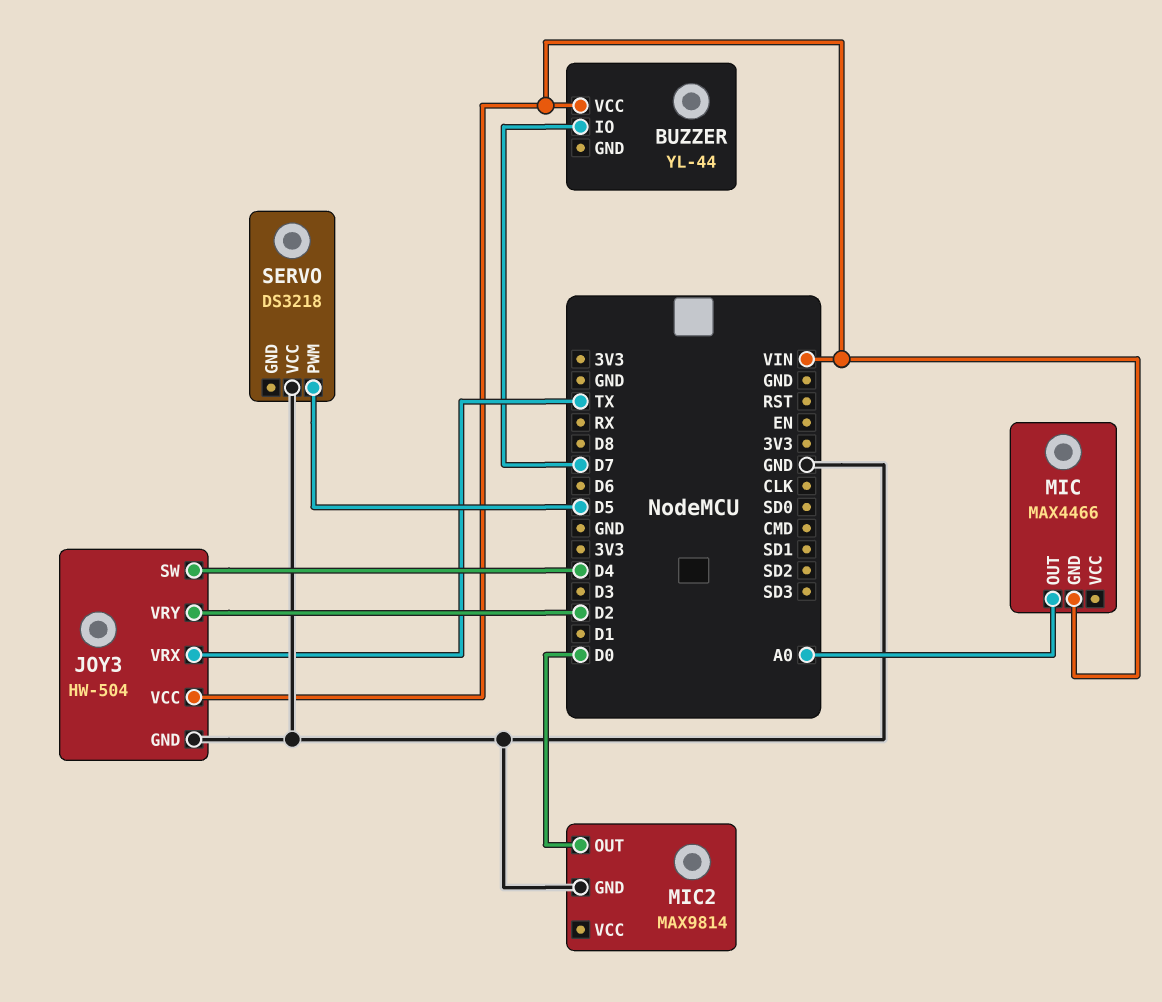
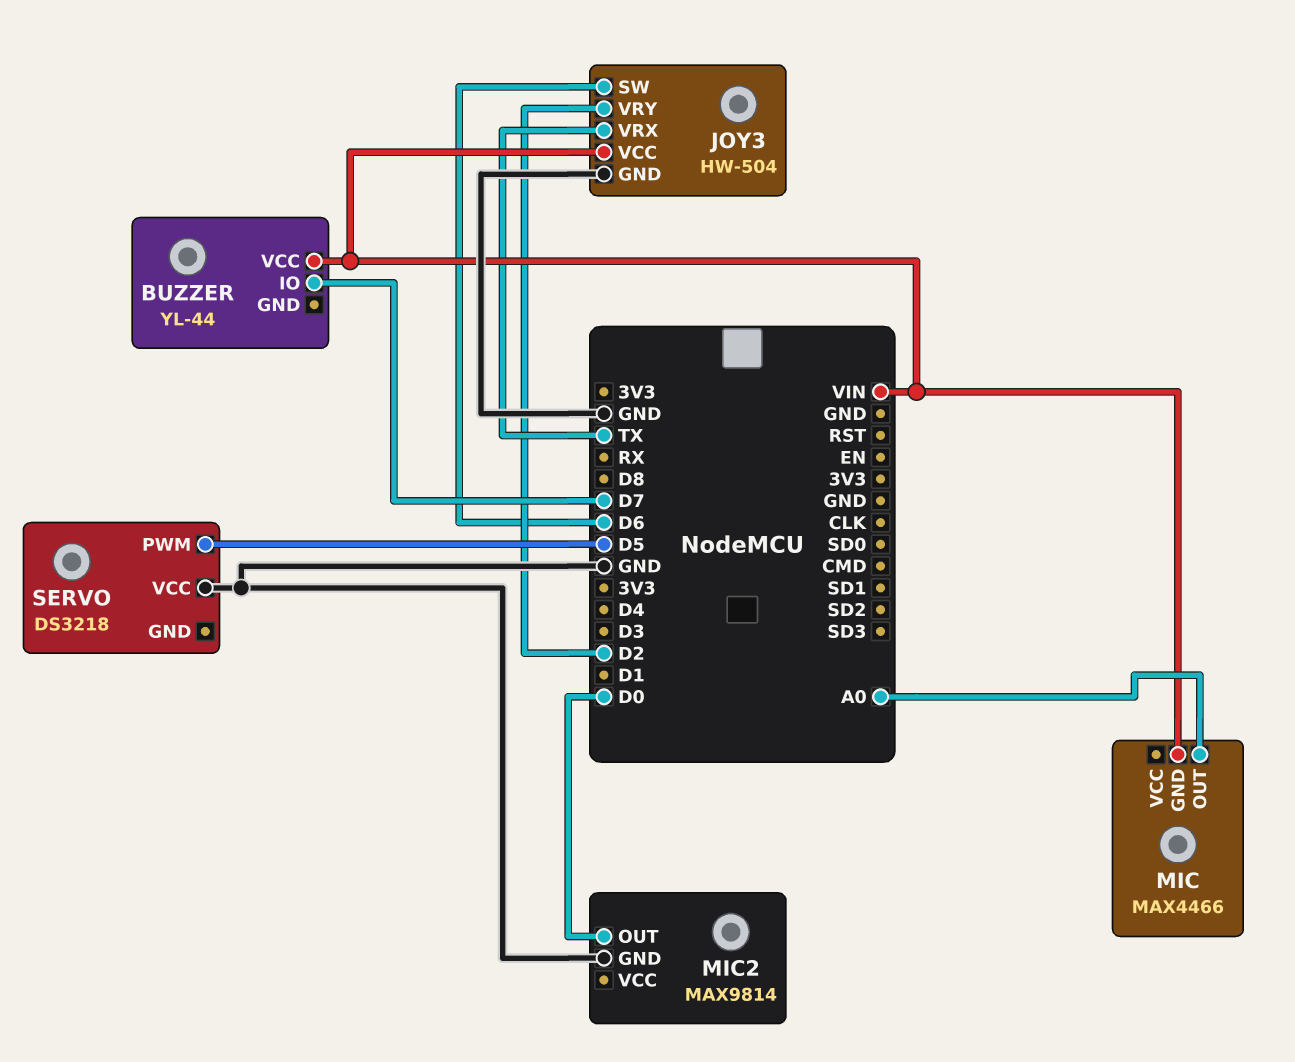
JOY3 pin SW: D4 -> D6

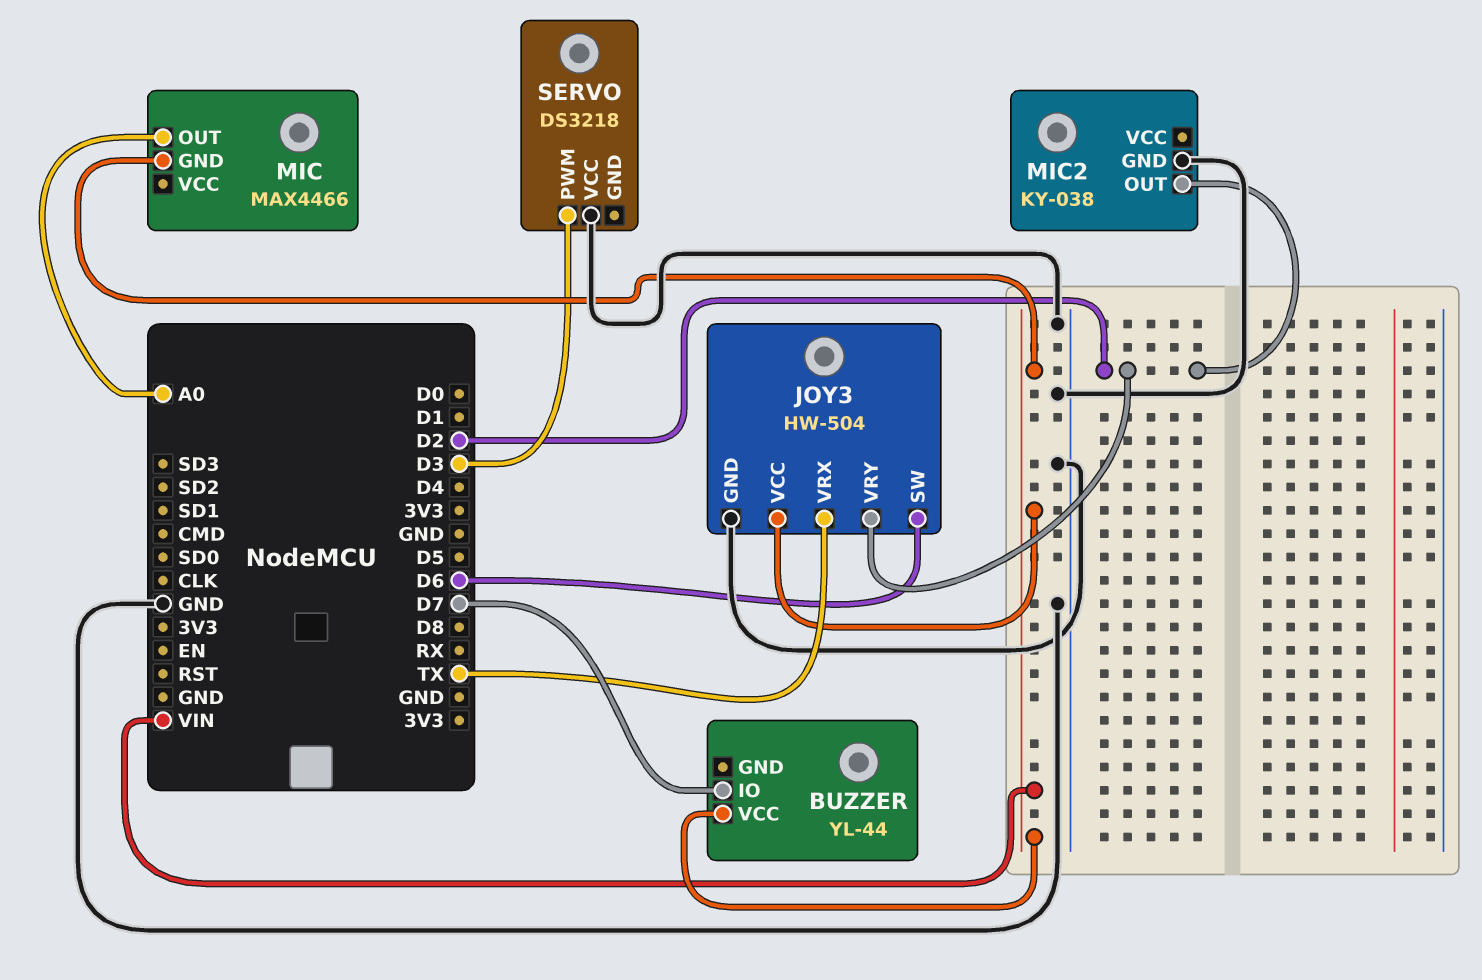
MIC2: MAX9814 -> KY-038
MIC2 pin OUT: D0 -> D2
SERVO pin PWM: D5 -> D3

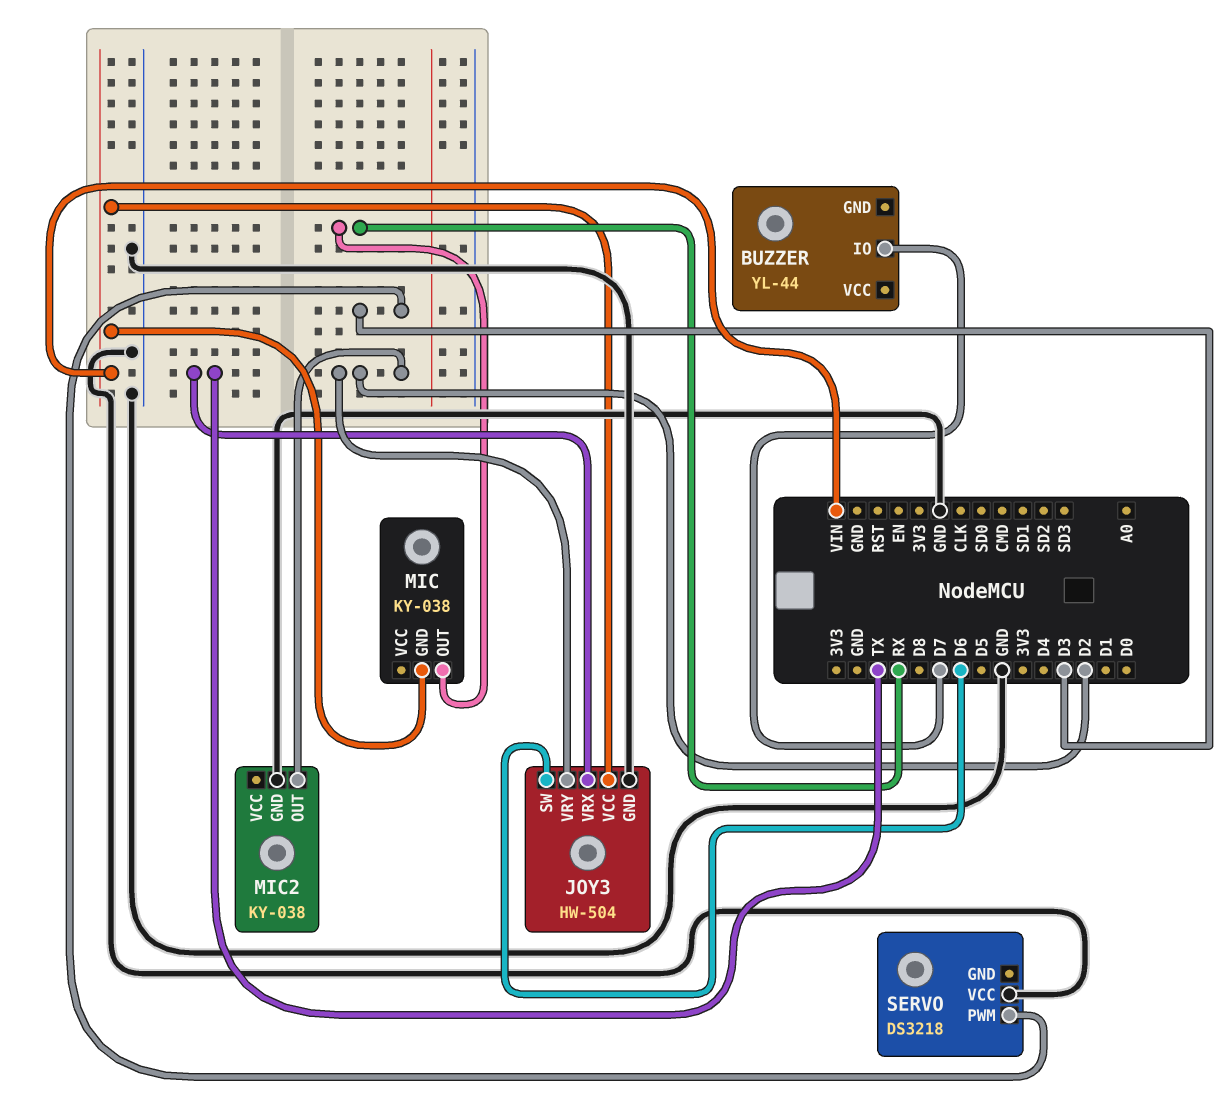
BUZZER pin VCC: VIN -> none
MIC: MAX4466 -> KY-038
MIC pin OUT: A0 -> RX

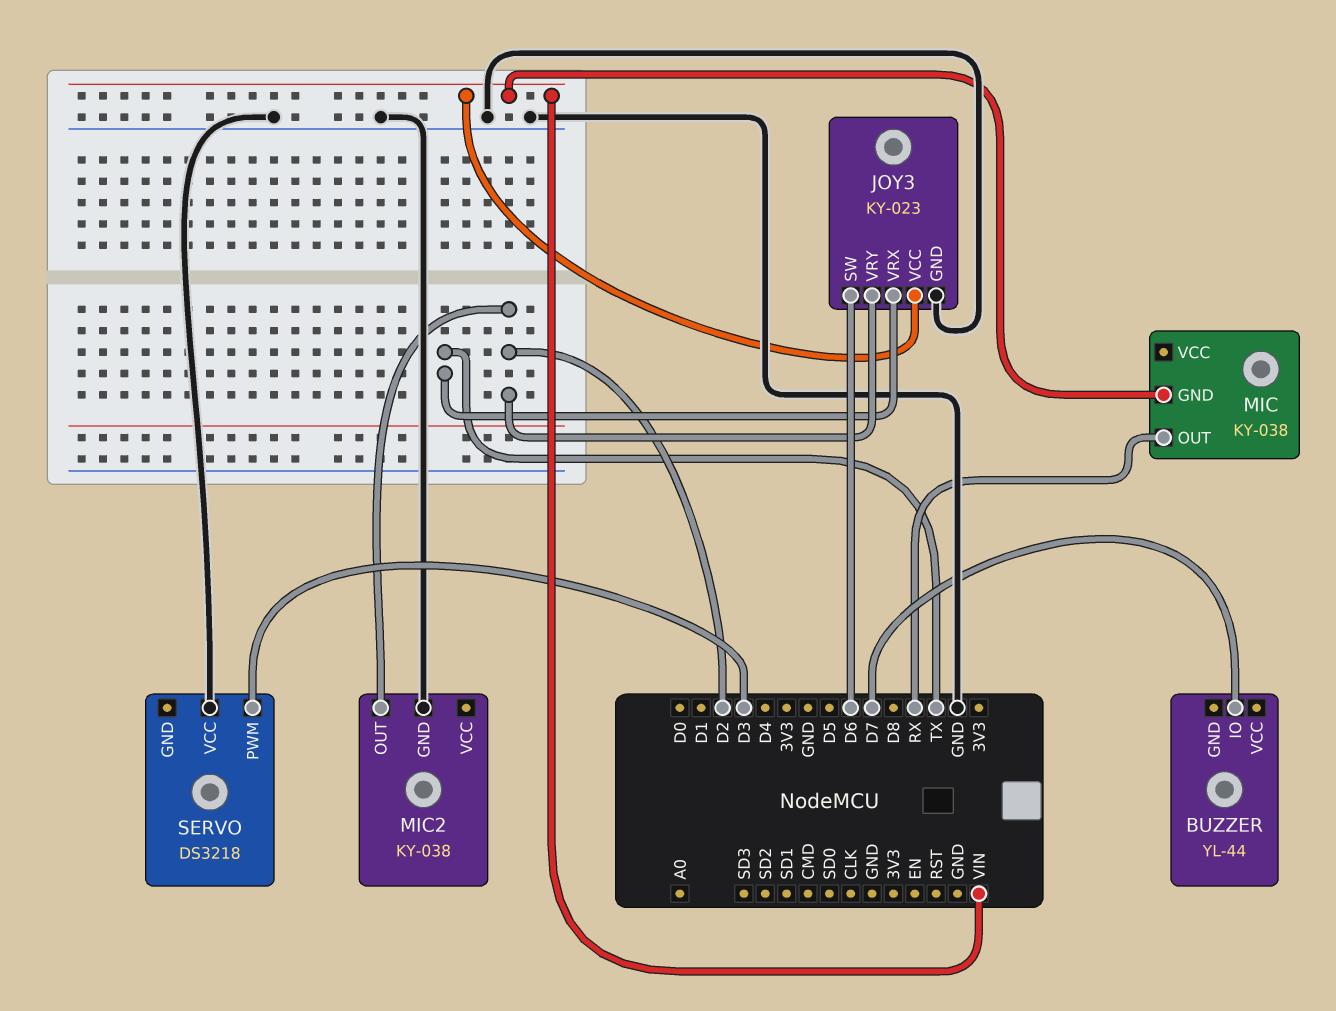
JOY3: HW-504 -> KY-023

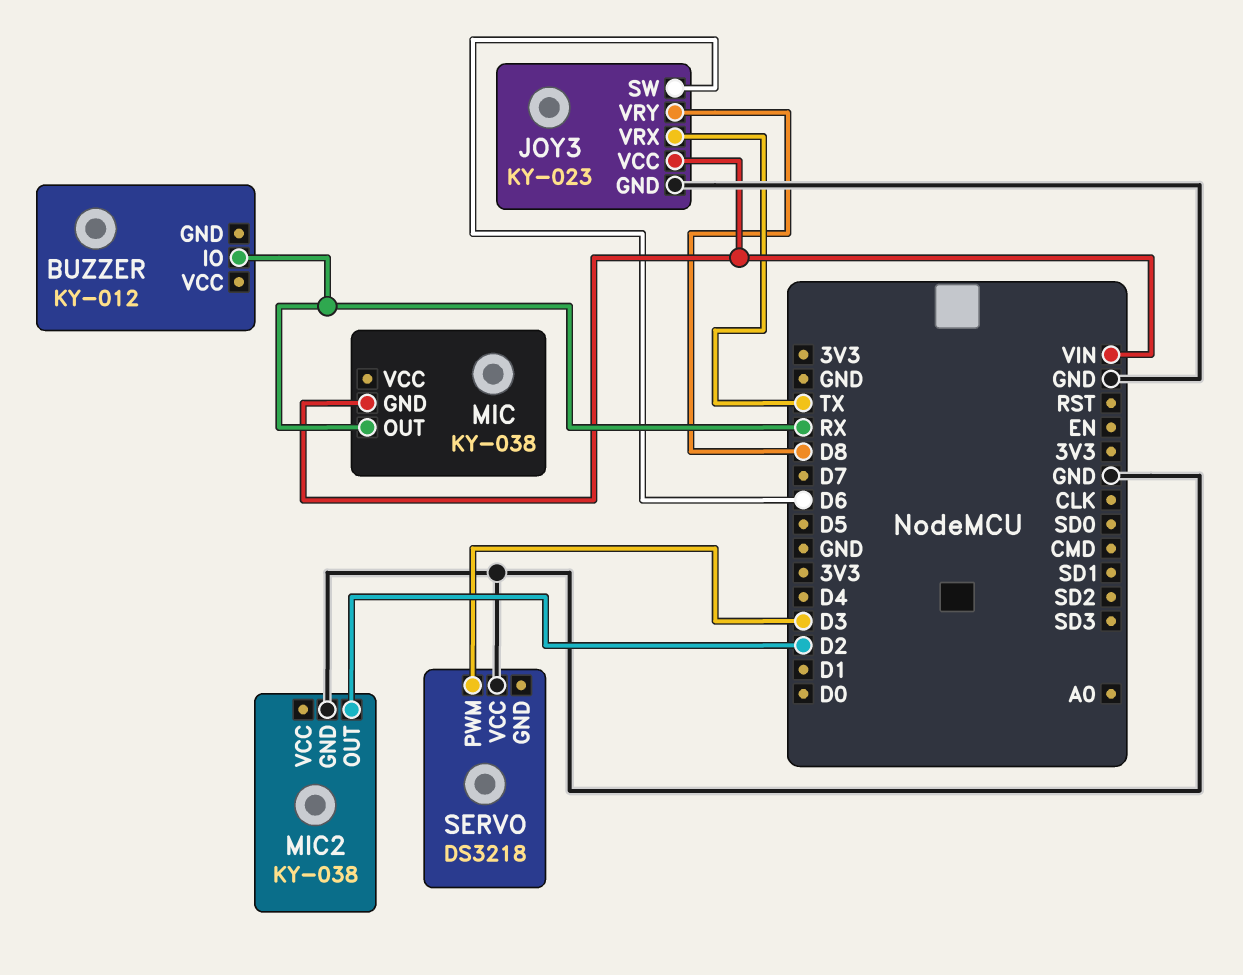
BUZZER: YL-44 -> KY-012
BUZZER pin IO: D7 -> RX
JOY3 pin VRY: D2 -> D8

